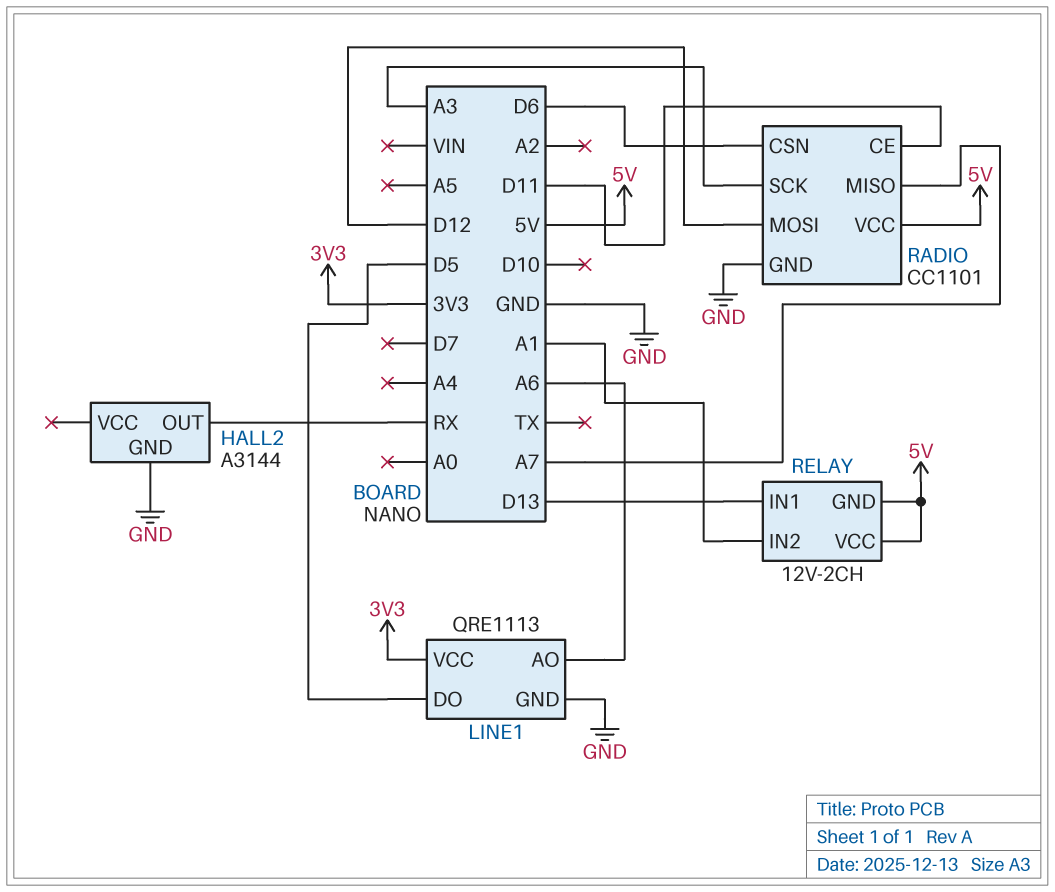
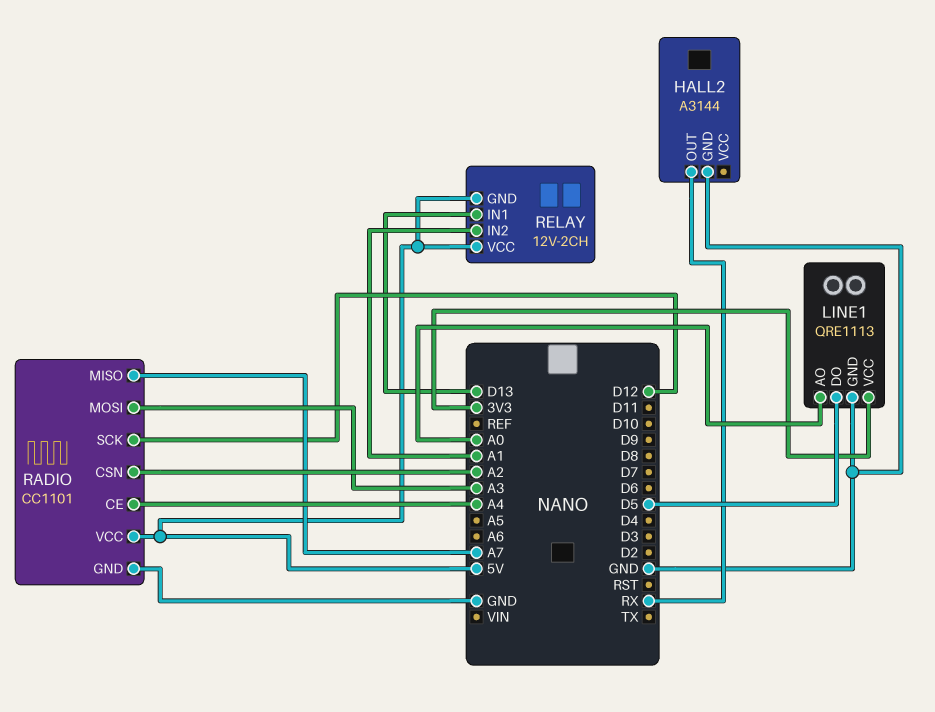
LINE1 pin AO: A6 -> A0
RADIO pin CE: D11 -> A4
RADIO pin CSN: D6 -> A2
RADIO pin MOSI: D12 -> A3
RADIO pin SCK: A3 -> D12

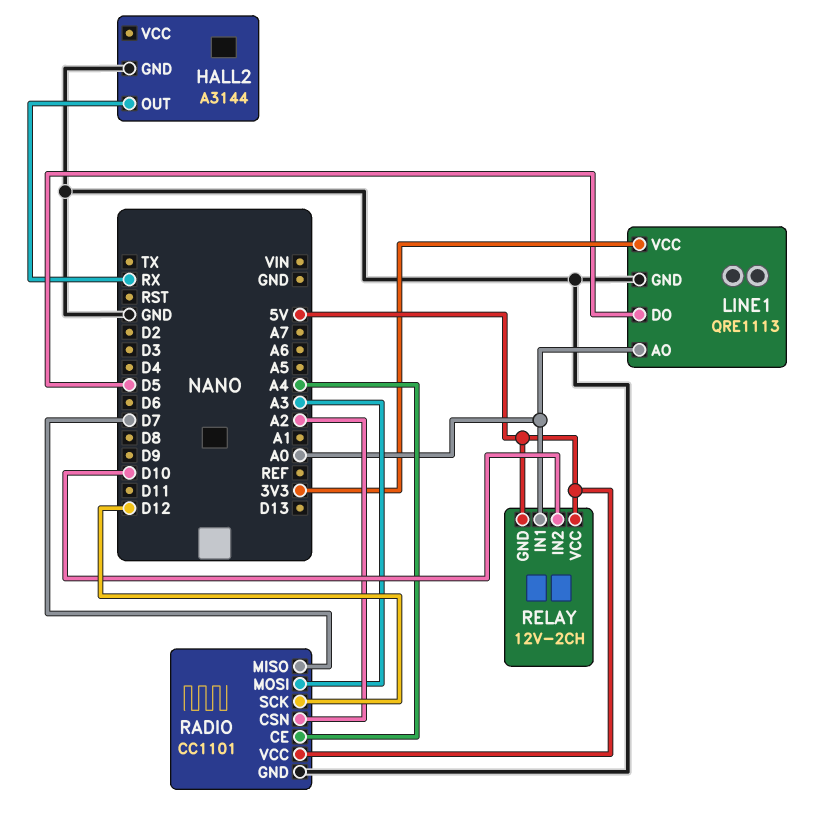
RADIO pin MISO: A7 -> D7
RELAY pin IN1: D13 -> A0
RELAY pin IN2: A1 -> D10

